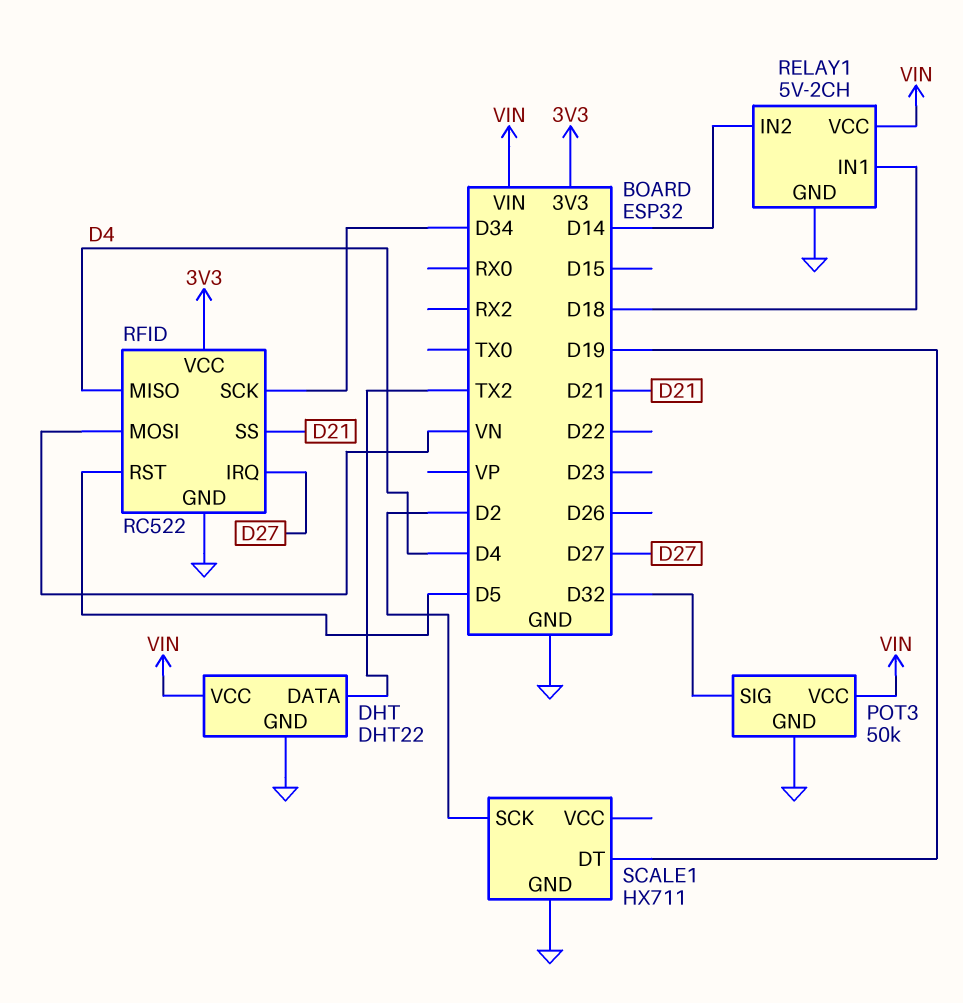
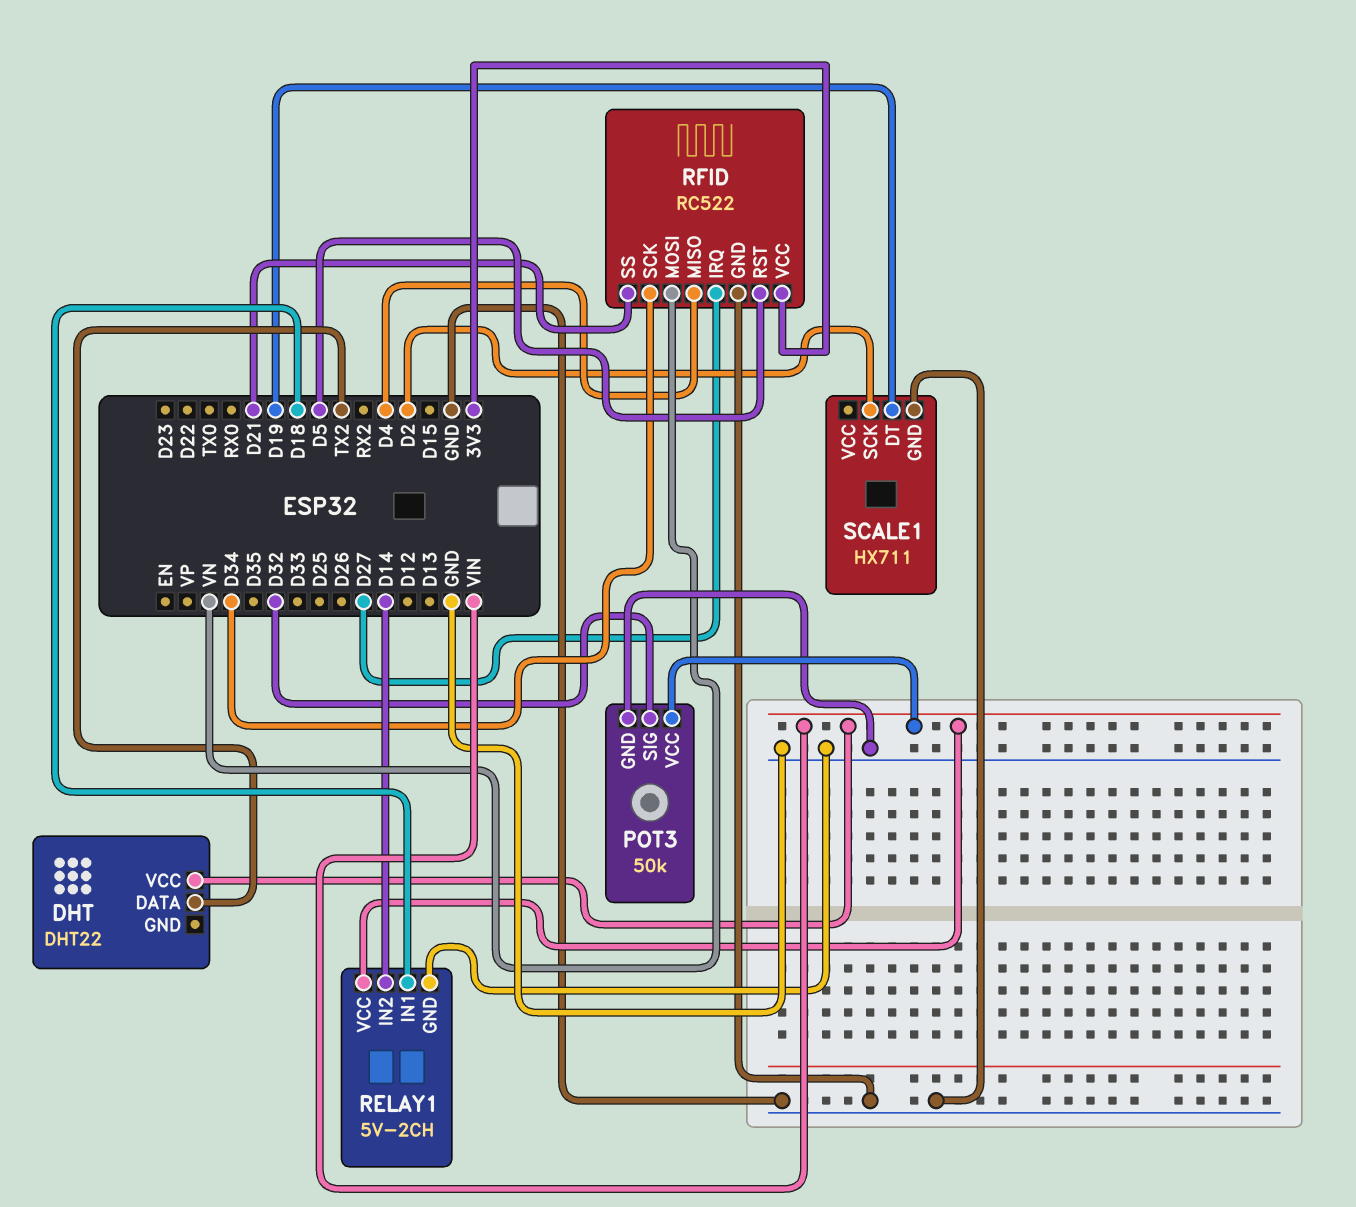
DHT pin GND: GND -> none

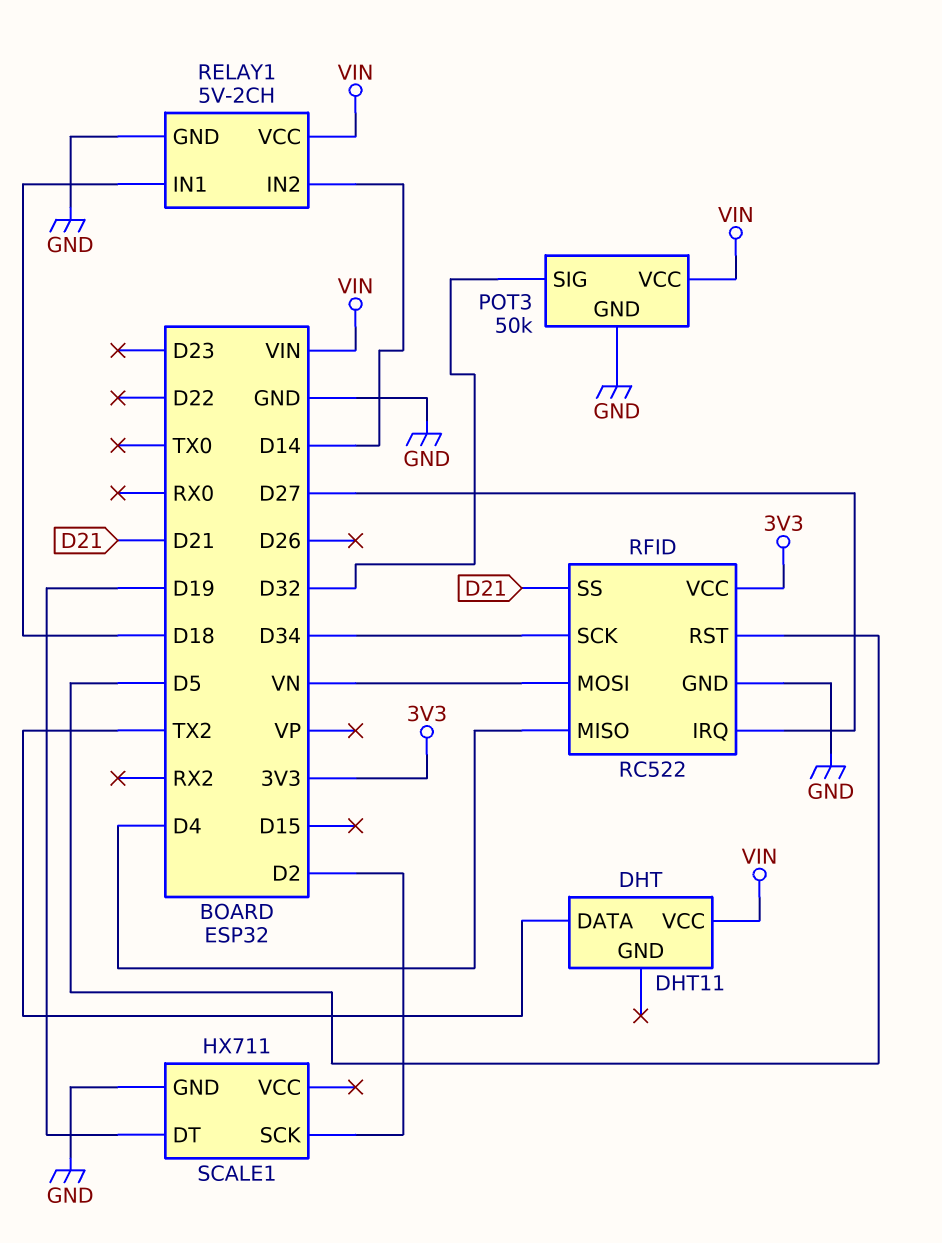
DHT: DHT22 -> DHT11

